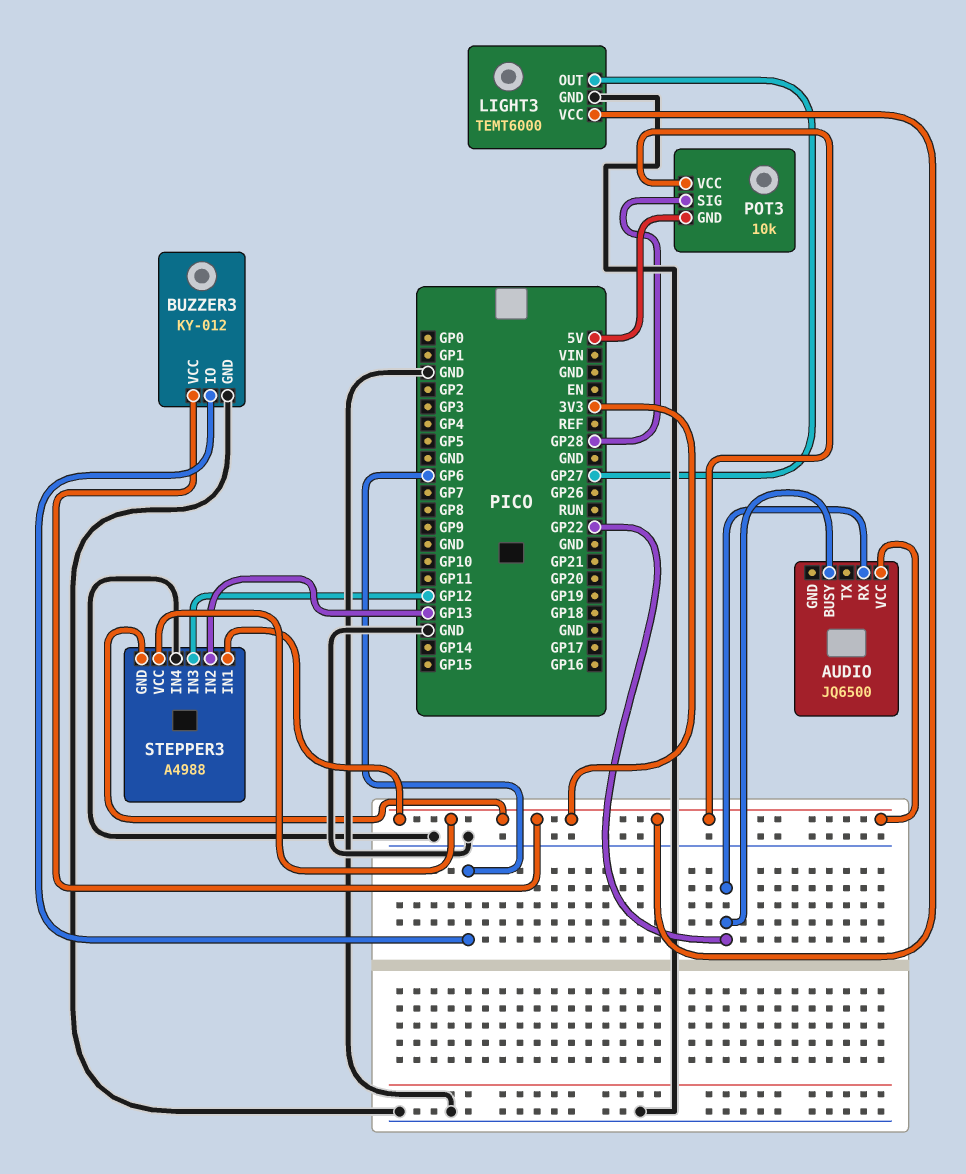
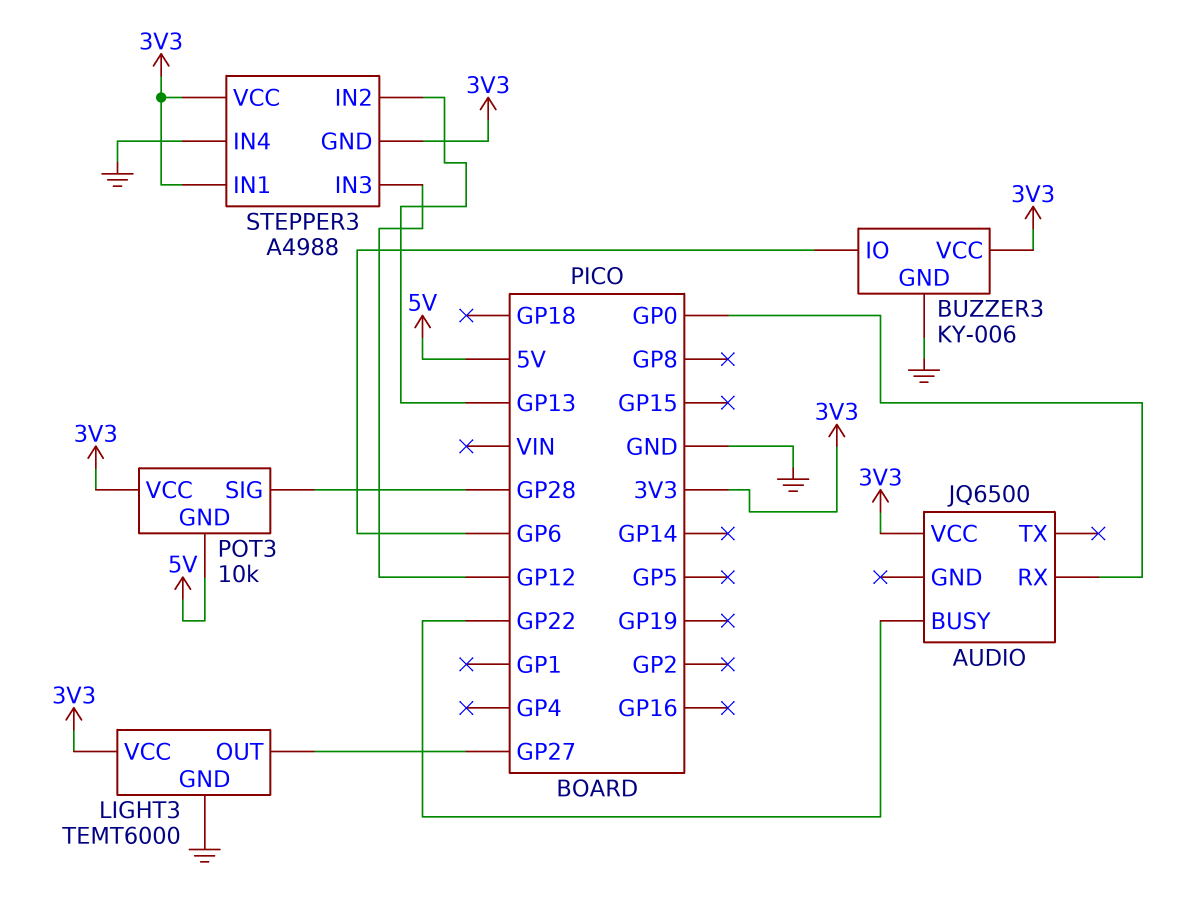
AUDIO pin RX: GP22 -> GP0
BUZZER3: KY-012 -> KY-006

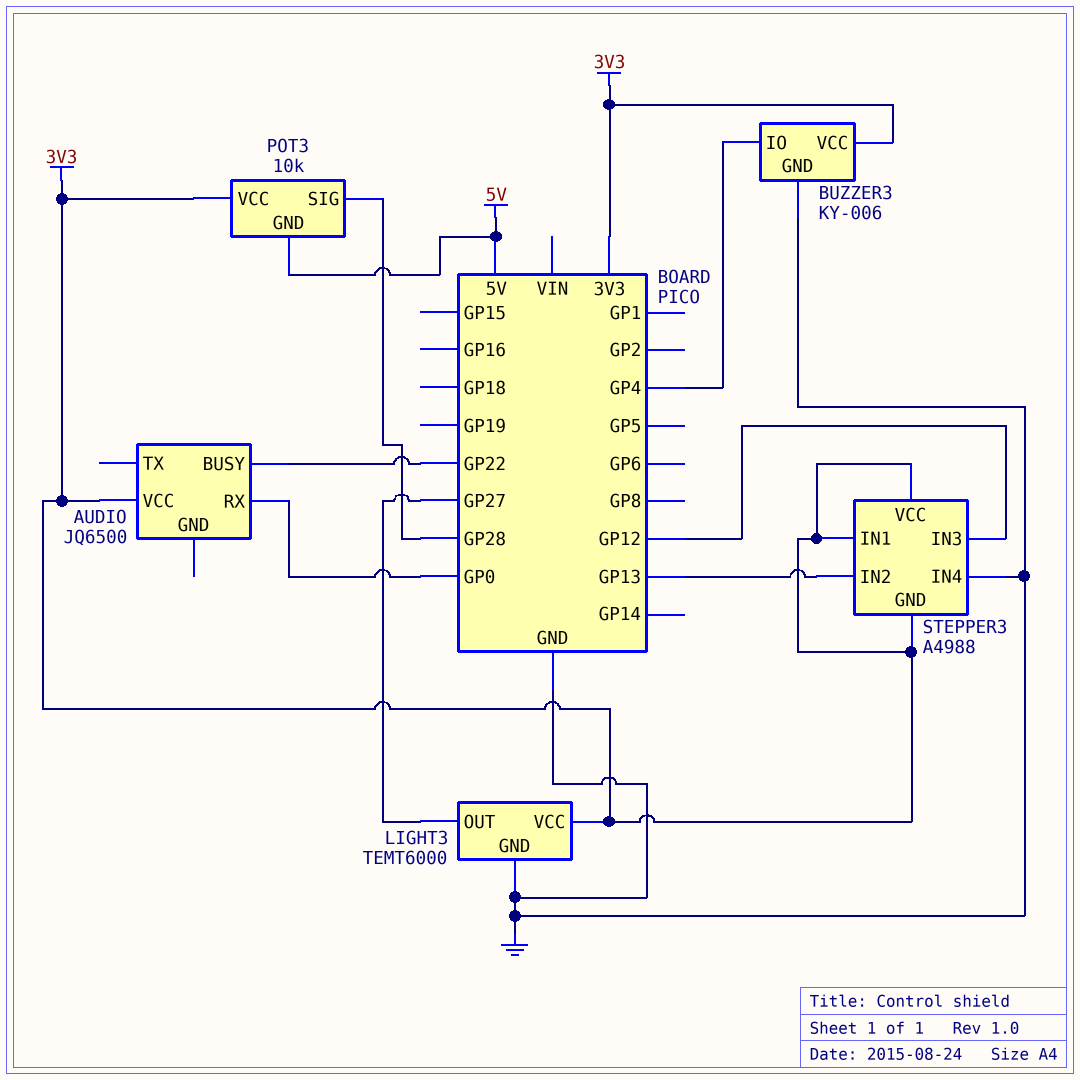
BUZZER3 pin IO: GP6 -> GP4

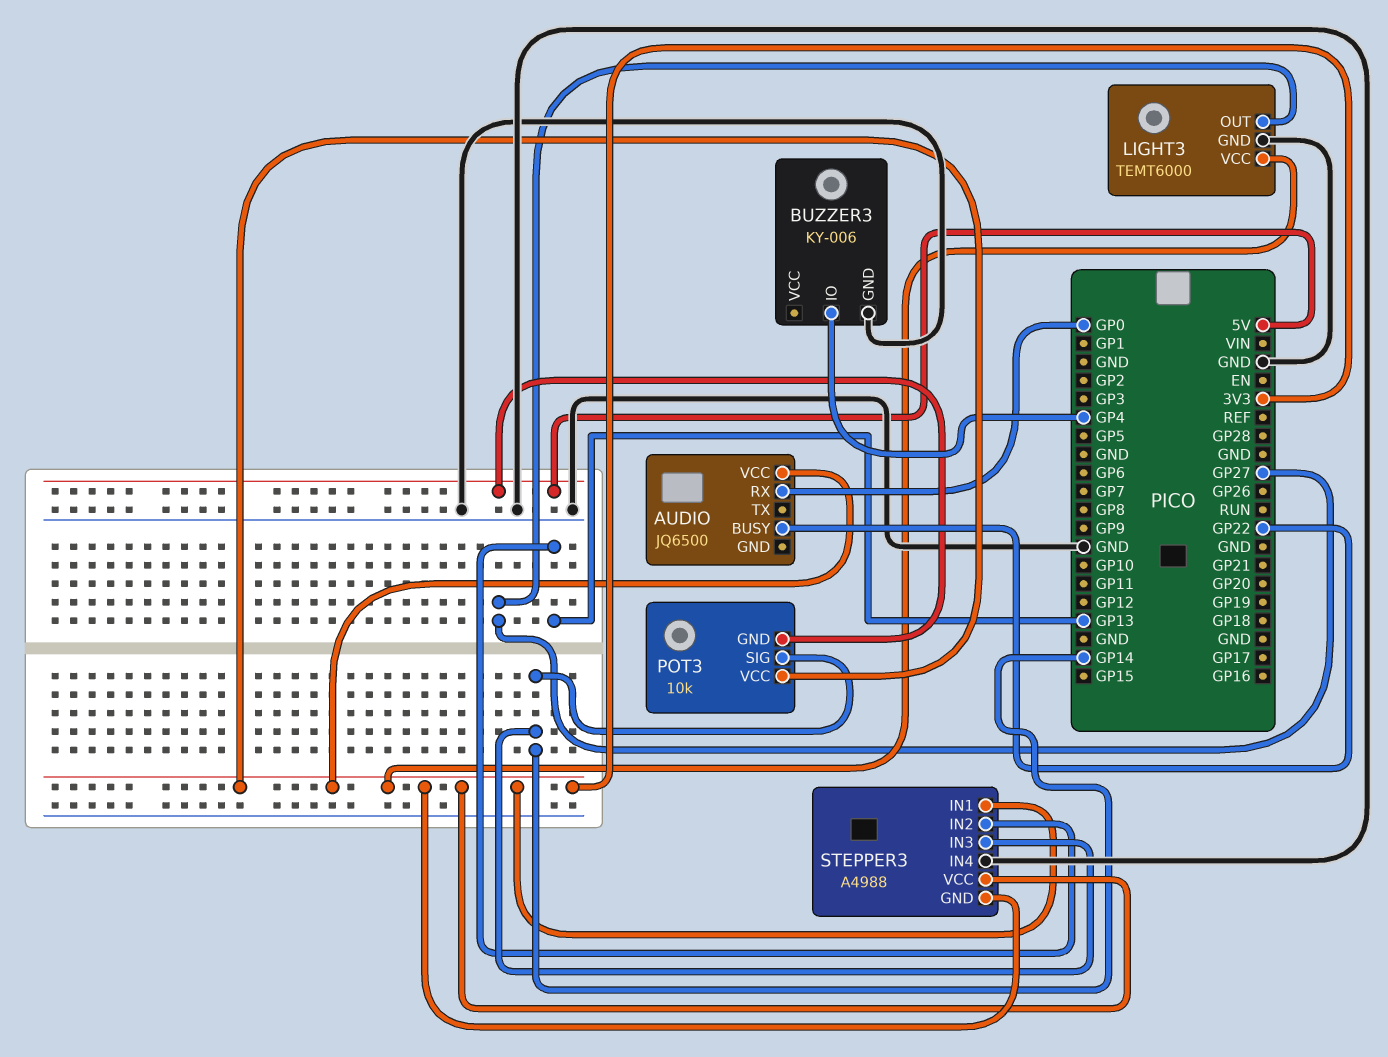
BUZZER3 pin VCC: 3V3 -> none
POT3 pin SIG: GP28 -> GP14
STEPPER3 pin IN3: GP12 -> GP14

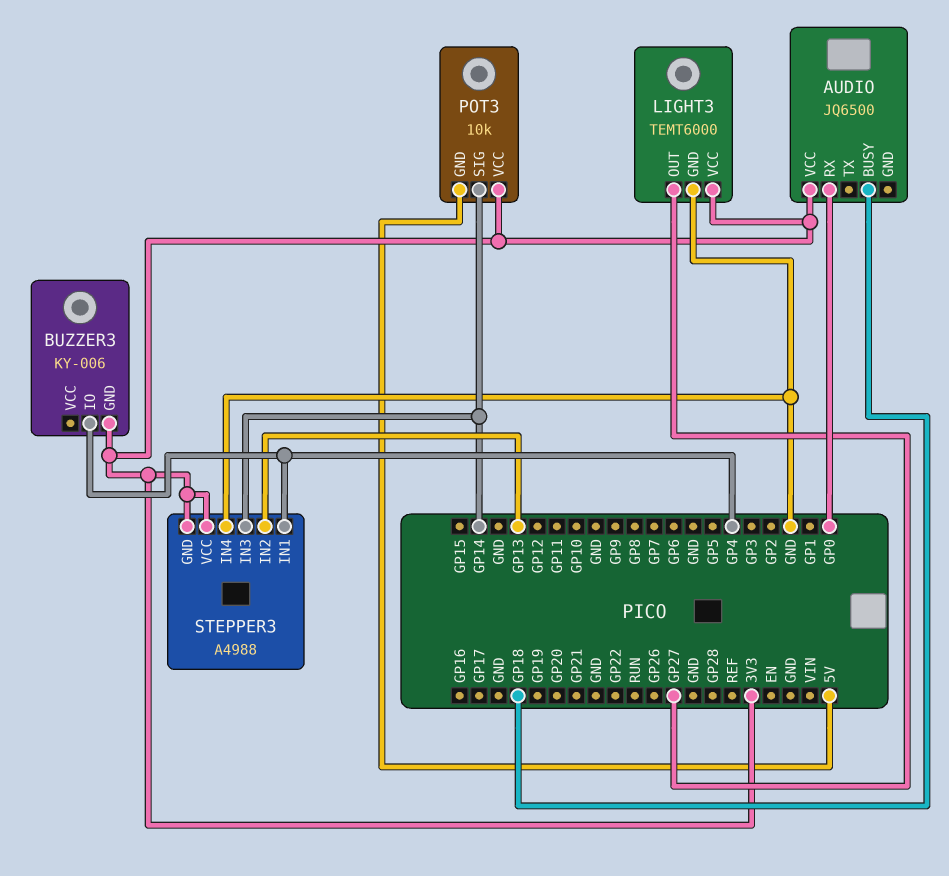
AUDIO pin BUSY: GP22 -> GP18
BUZZER3 pin GND: GND -> 3V3
STEPPER3 pin IN1: 3V3 -> GP4

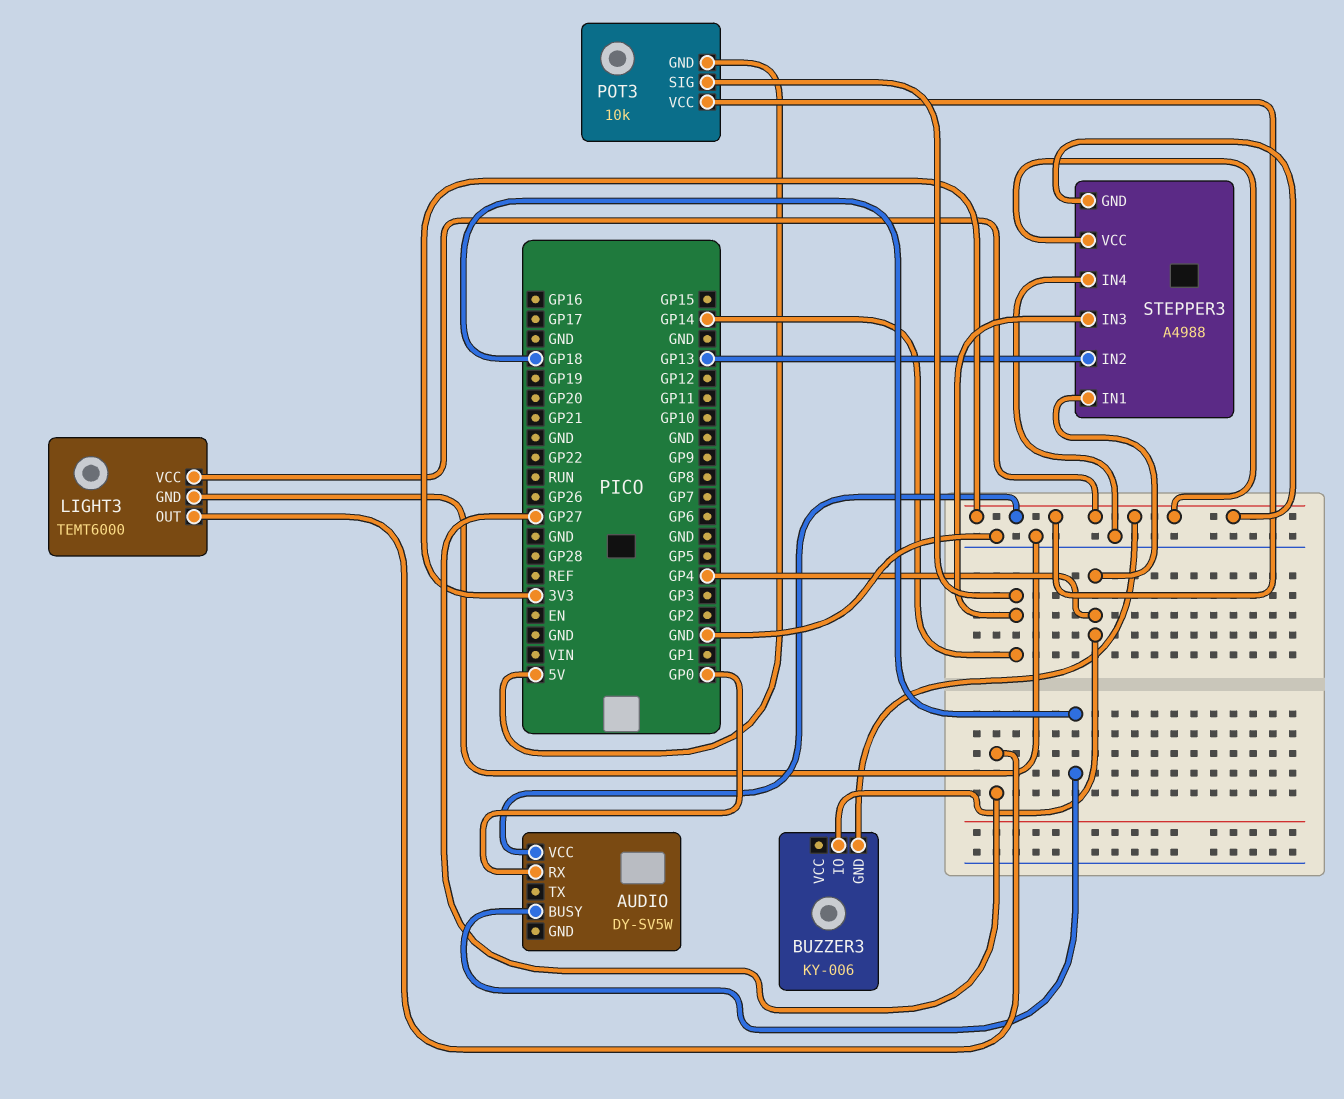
AUDIO: JQ6500 -> DY-SV5W

